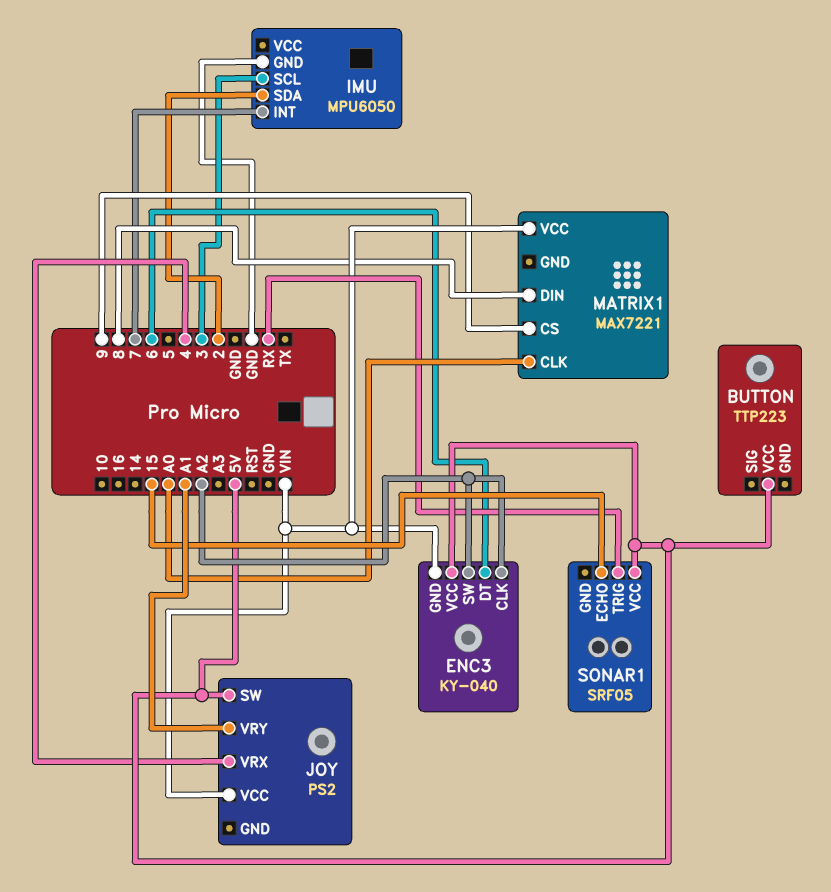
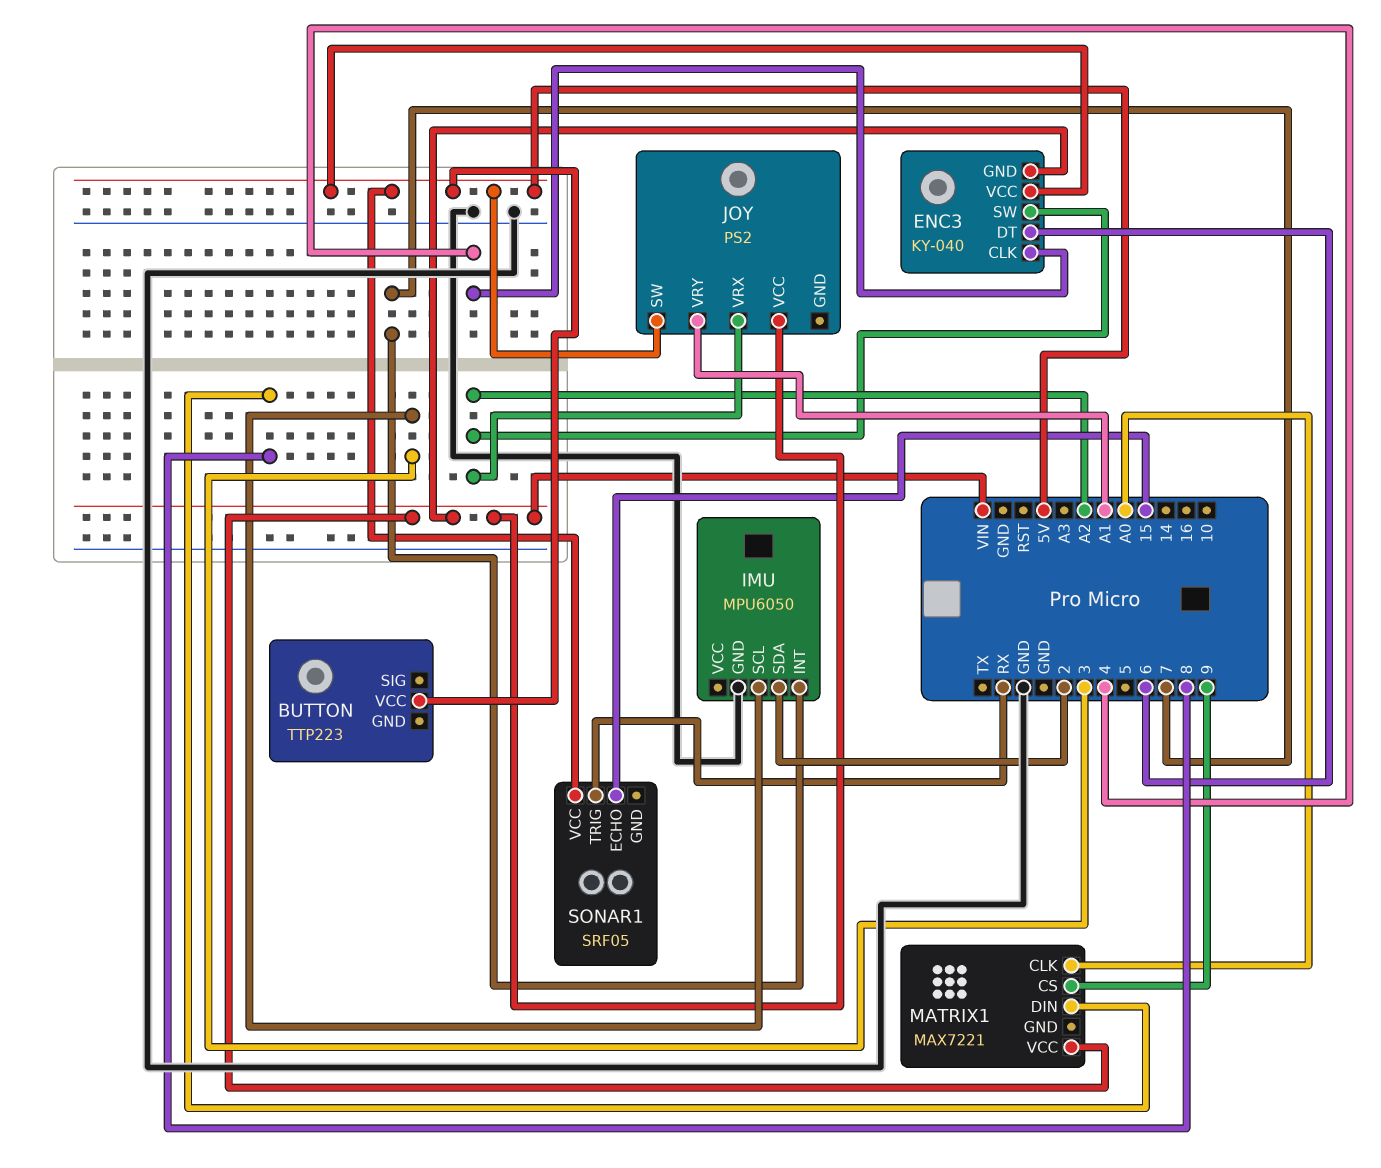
ENC3 pin CLK: A2 -> 4
JOY pin VRX: 4 -> A2

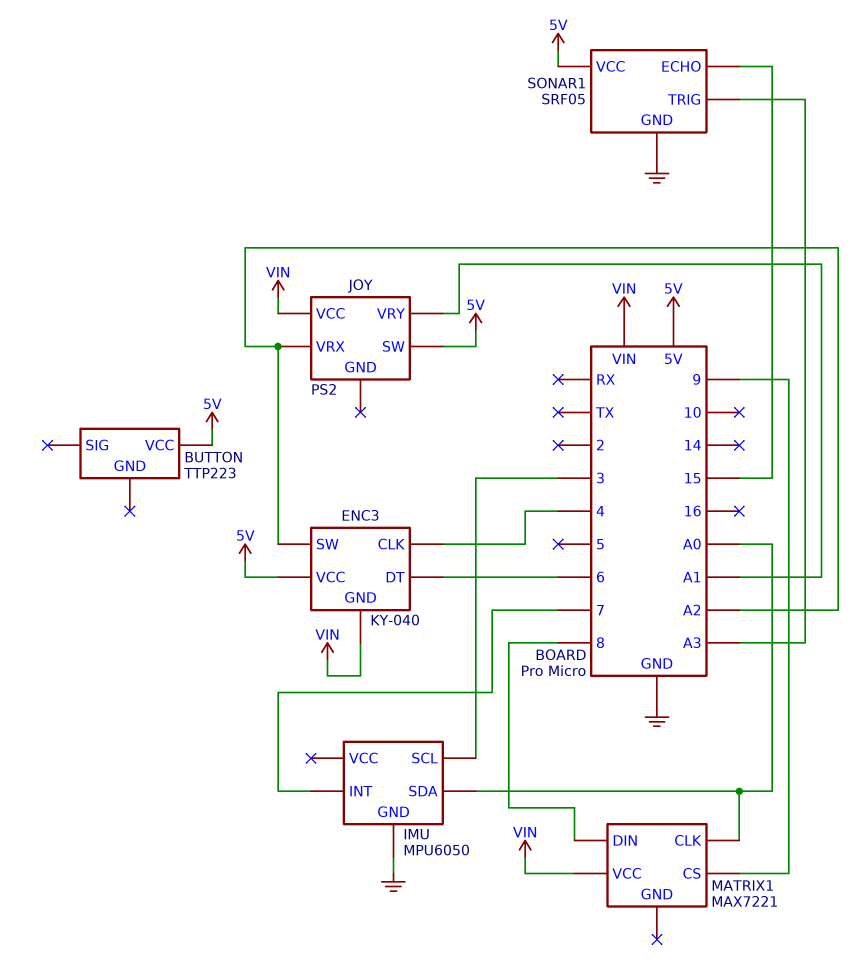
IMU pin SDA: 2 -> A0
SONAR1 pin GND: none -> GND
SONAR1 pin TRIG: RX -> A3

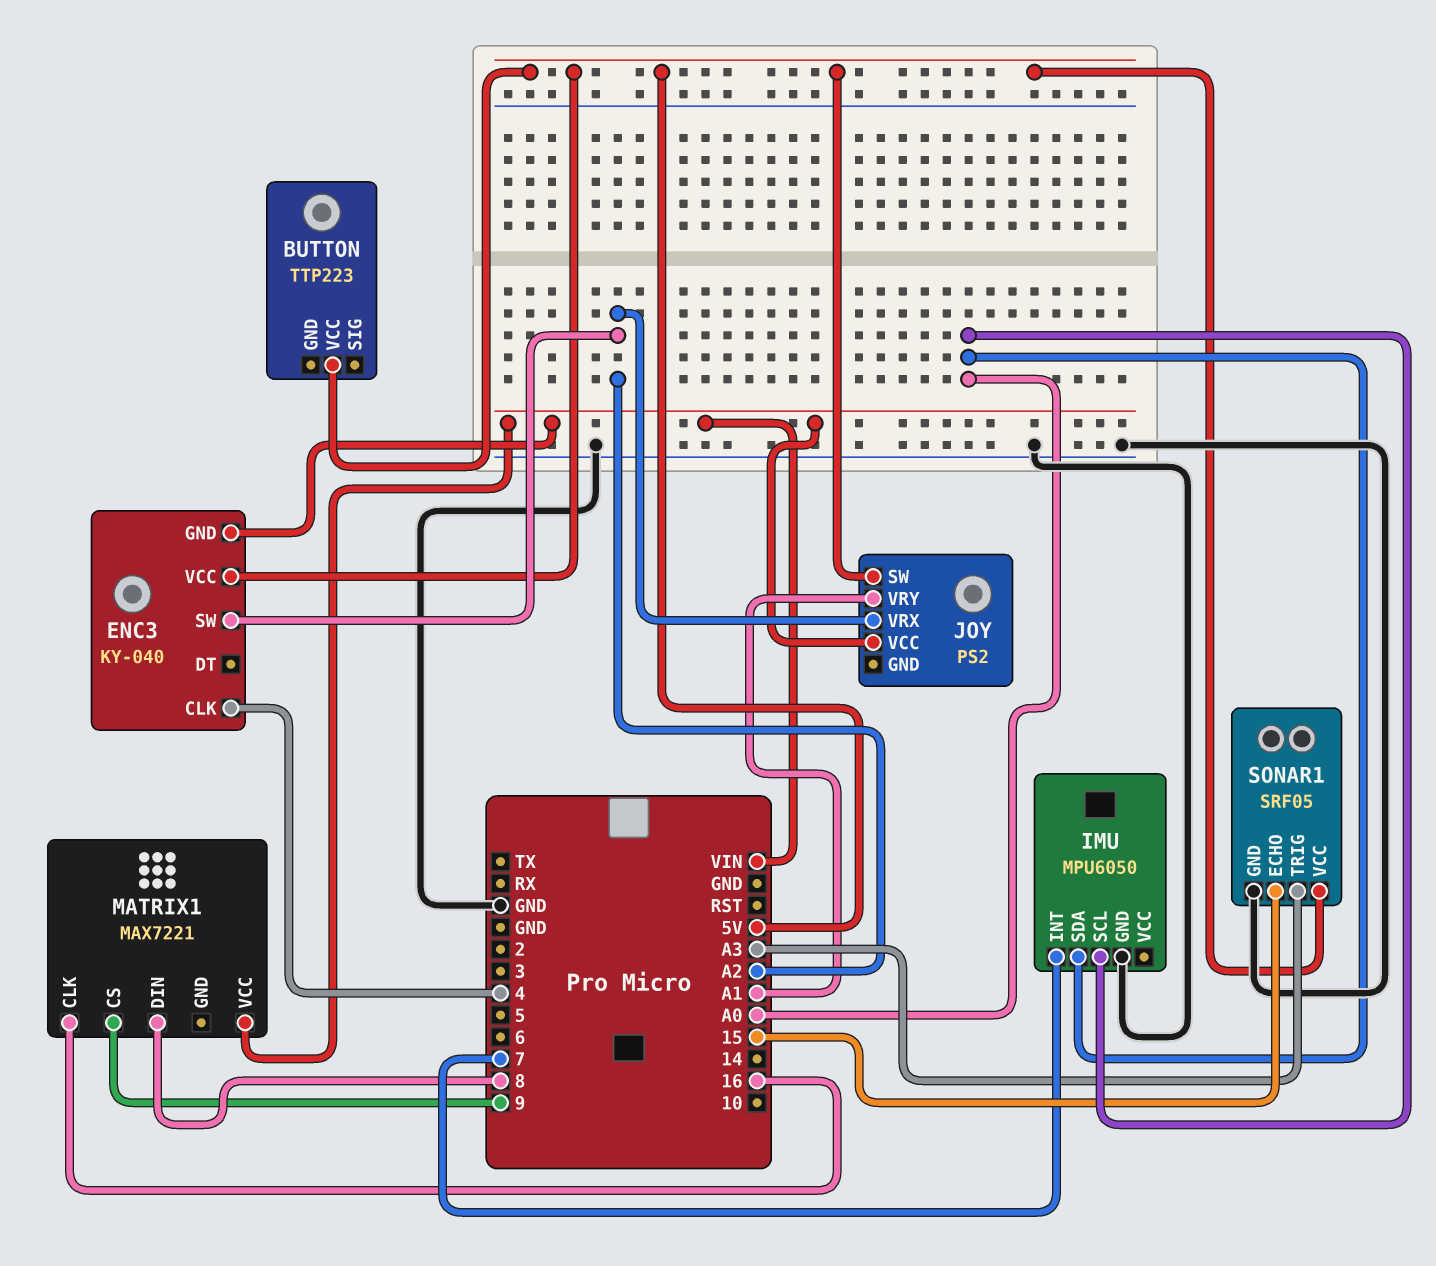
ENC3 pin DT: 6 -> none
IMU pin SCL: 3 -> A0
MATRIX1 pin CLK: A0 -> 16

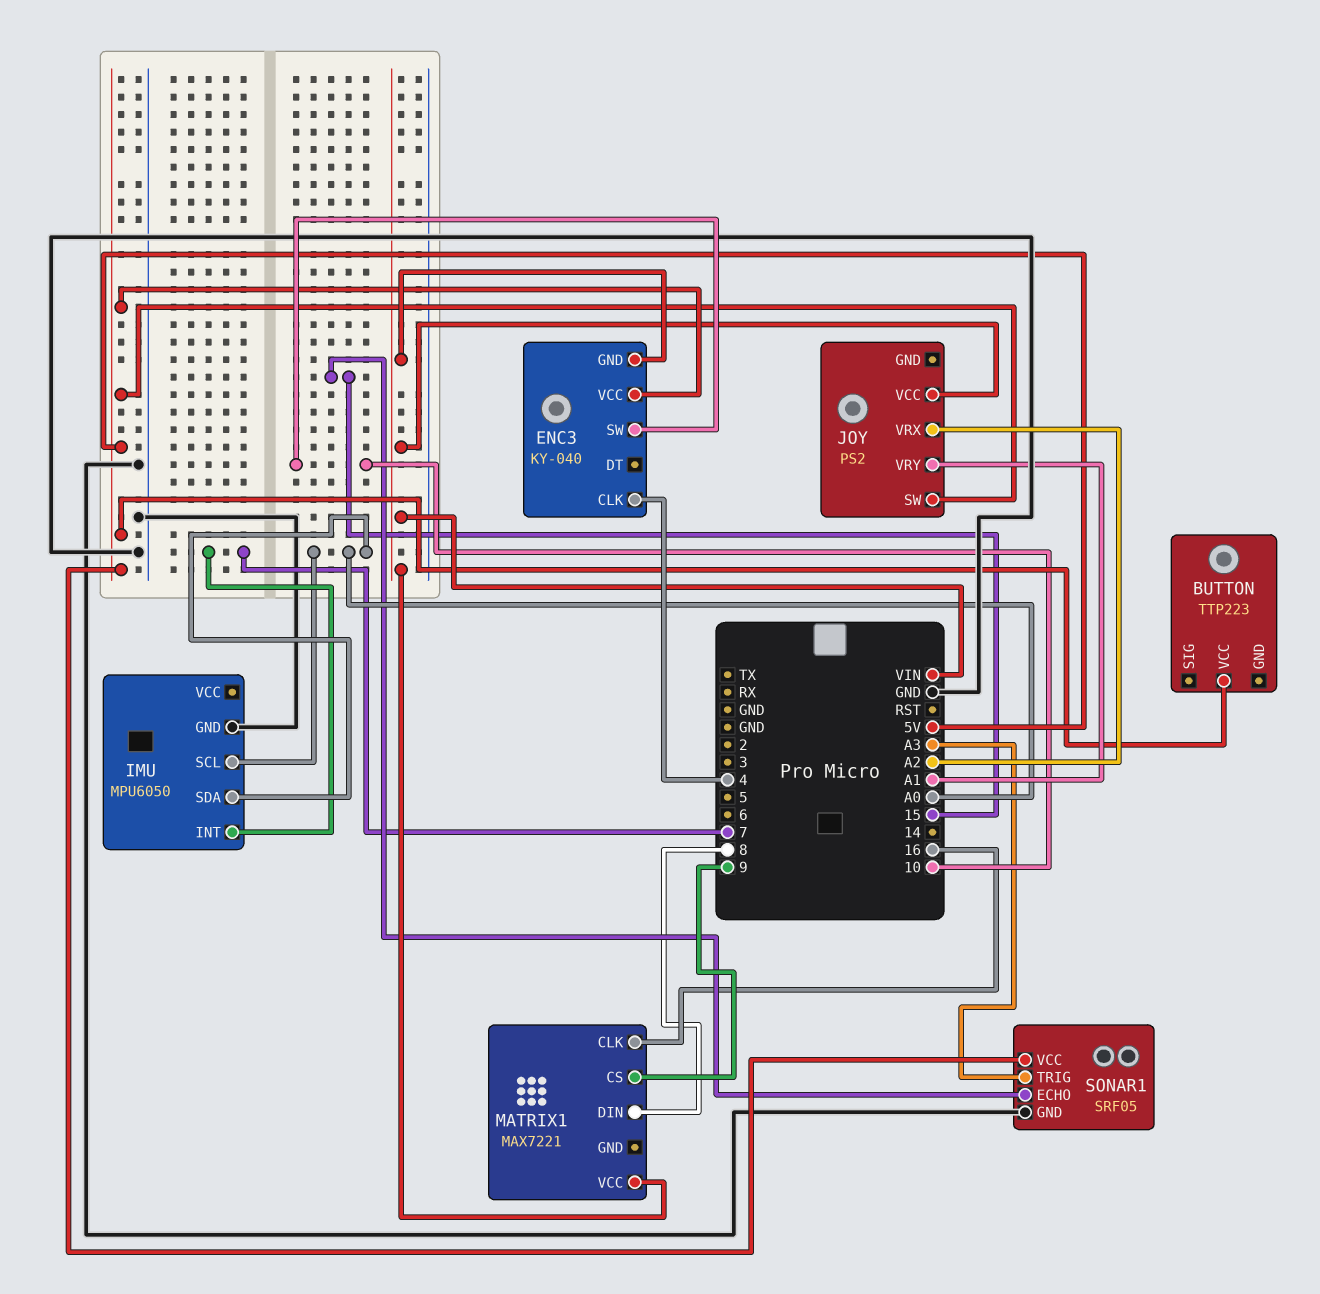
ENC3 pin SW: A2 -> 10

